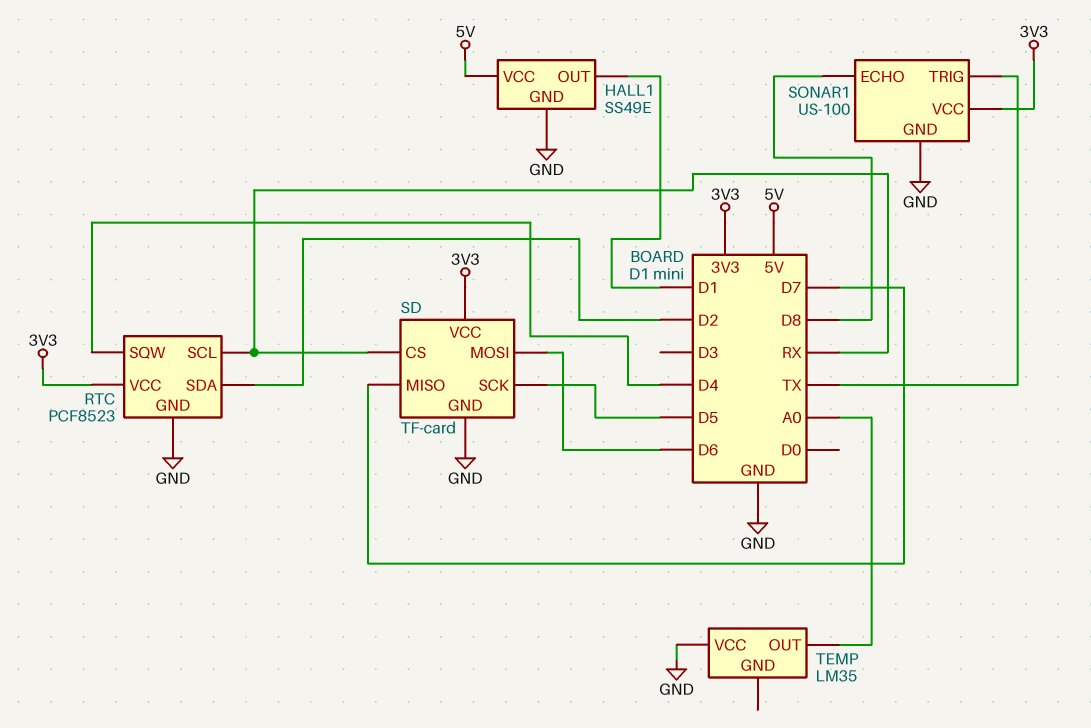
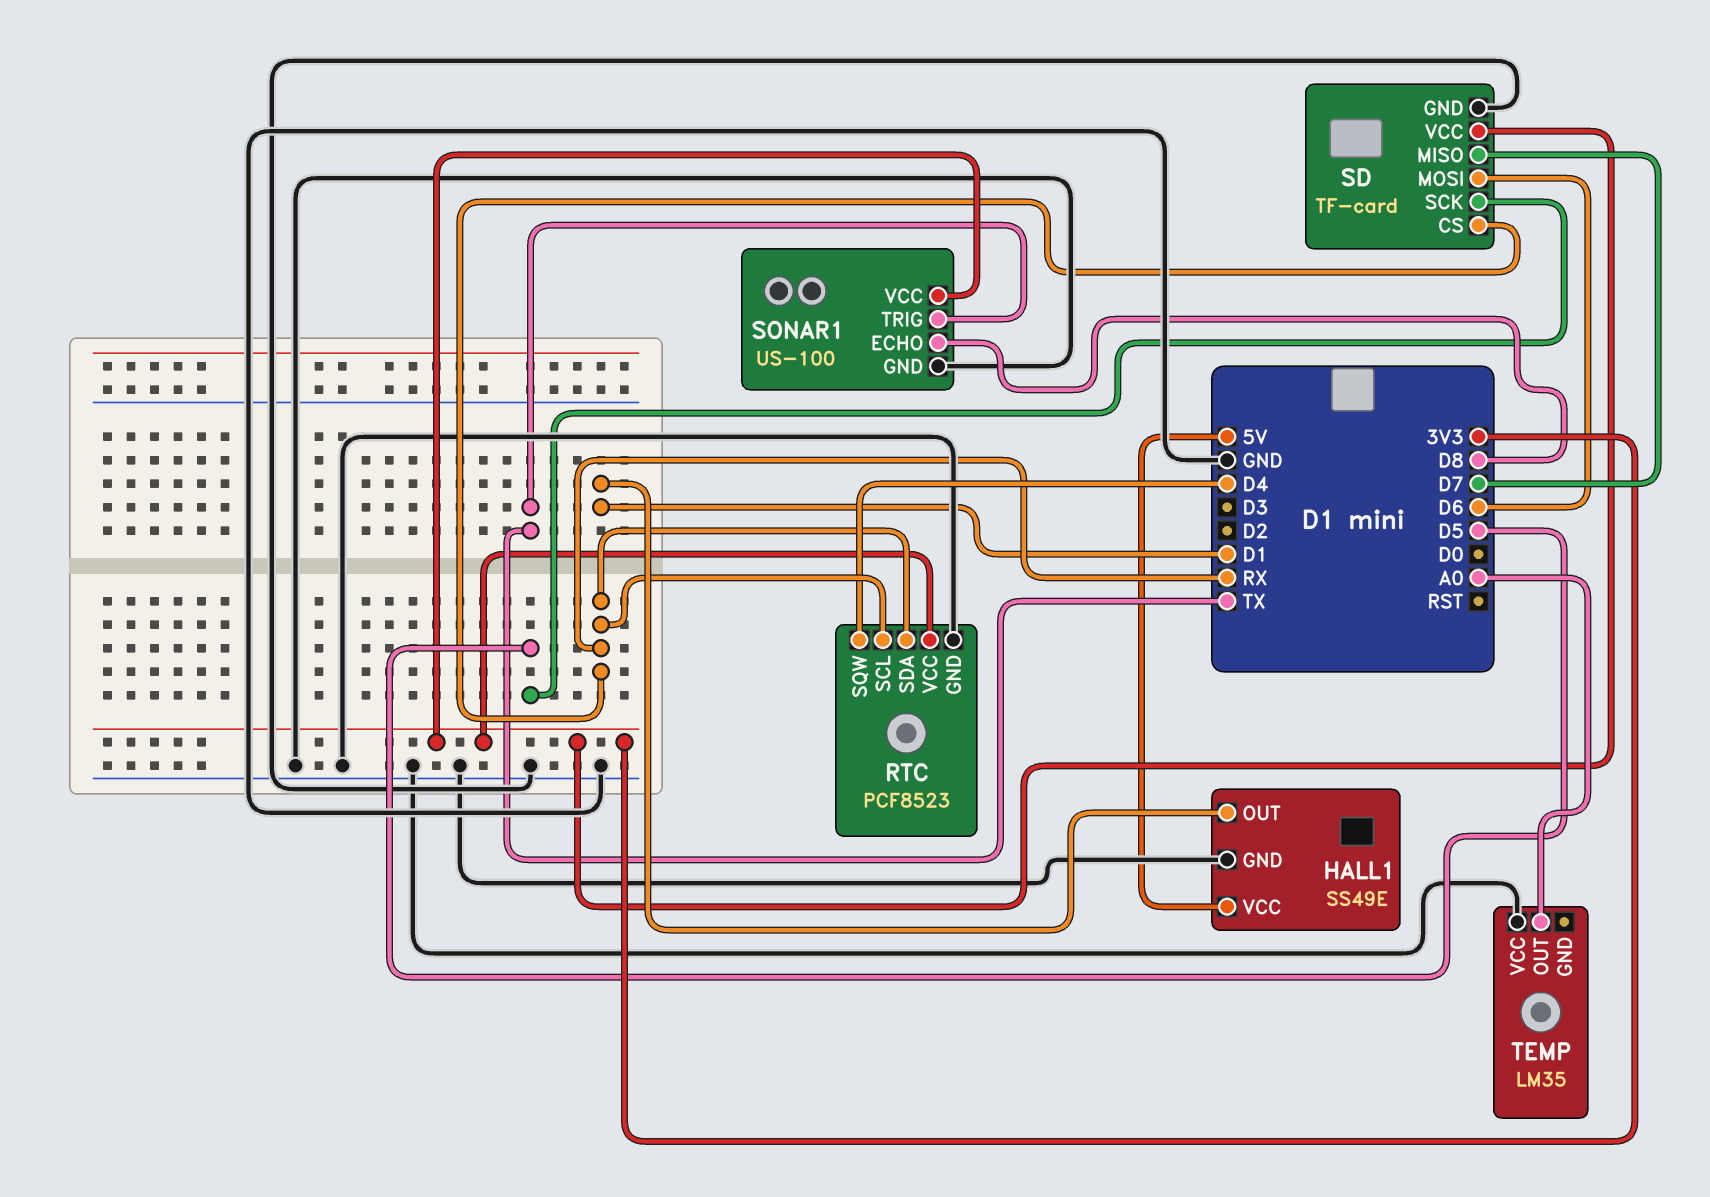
RTC pin SDA: D2 -> RX

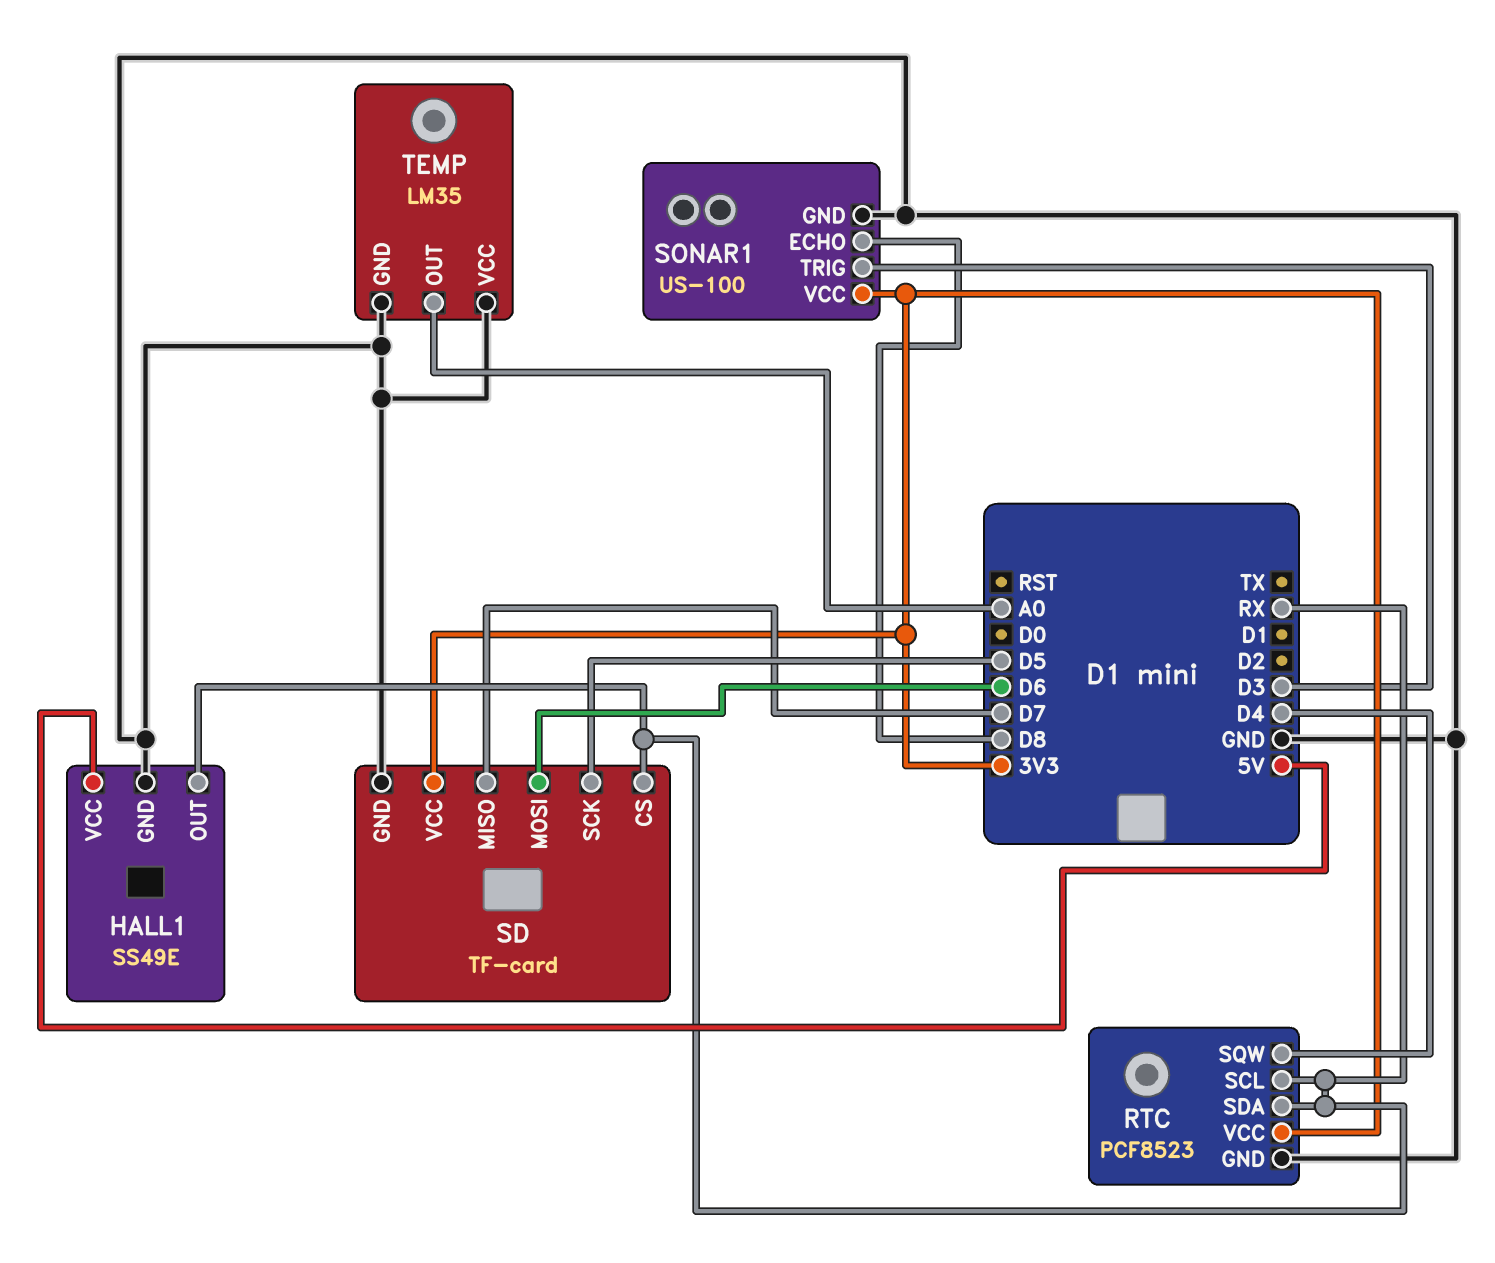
HALL1 pin OUT: D1 -> RX
SONAR1 pin TRIG: TX -> D3
TEMP pin GND: none -> GND

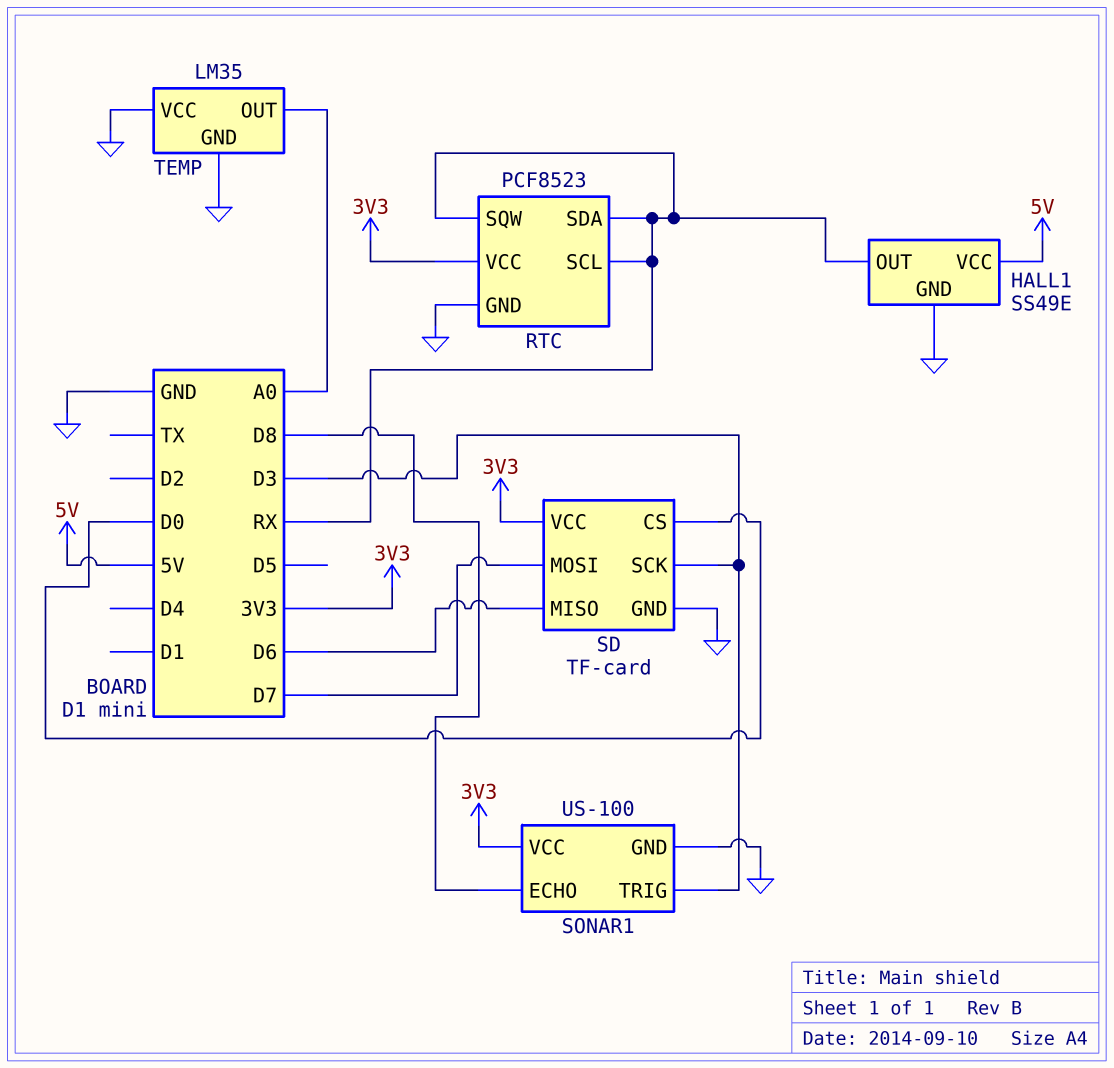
RTC pin SQW: D4 -> RX
SD pin CS: RX -> D0
SD pin MISO: D7 -> D6
SD pin MOSI: D6 -> D7
SD pin SCK: D5 -> D3

